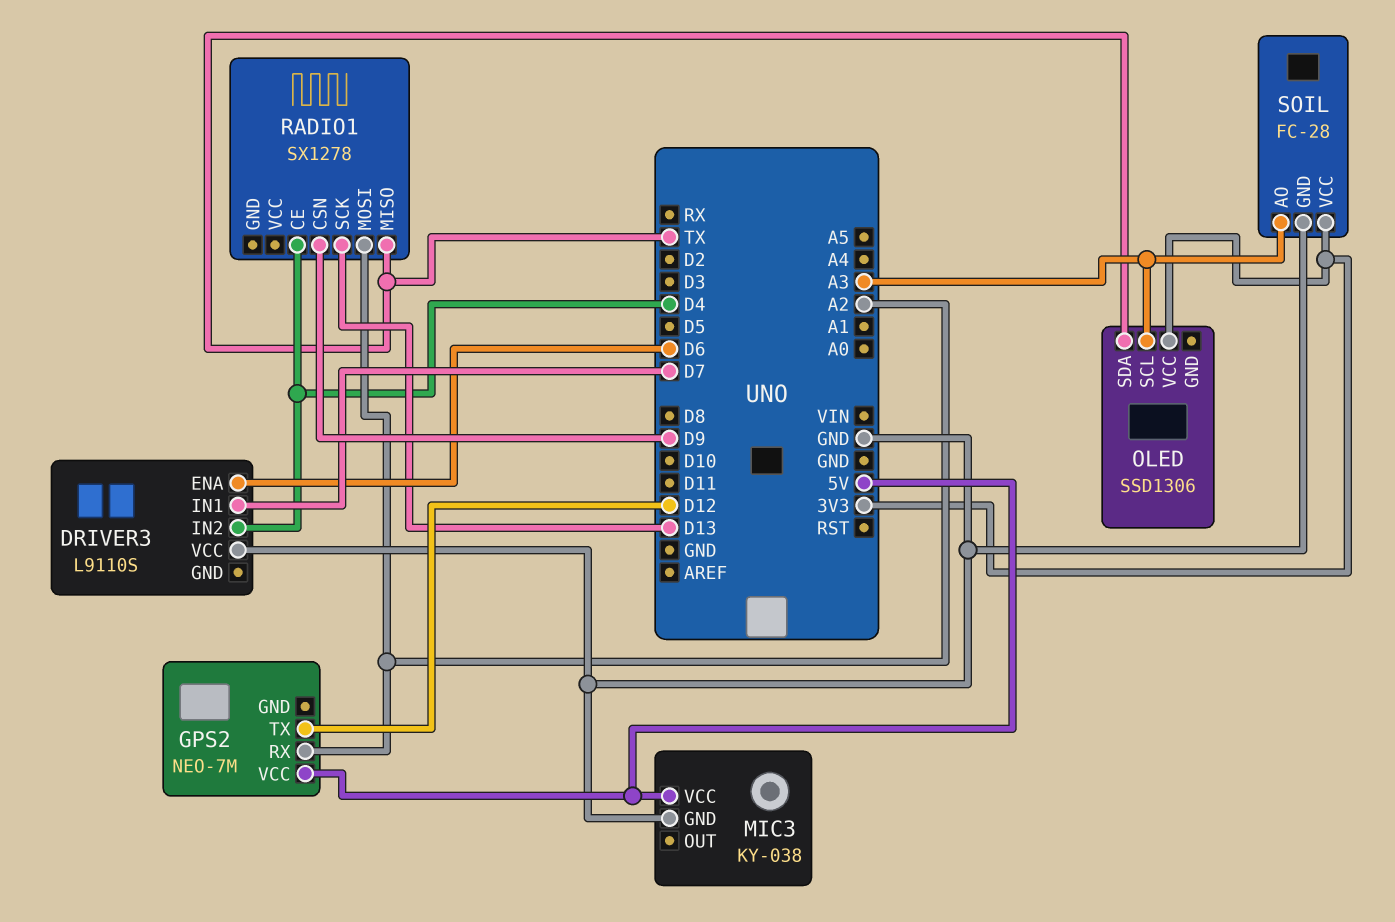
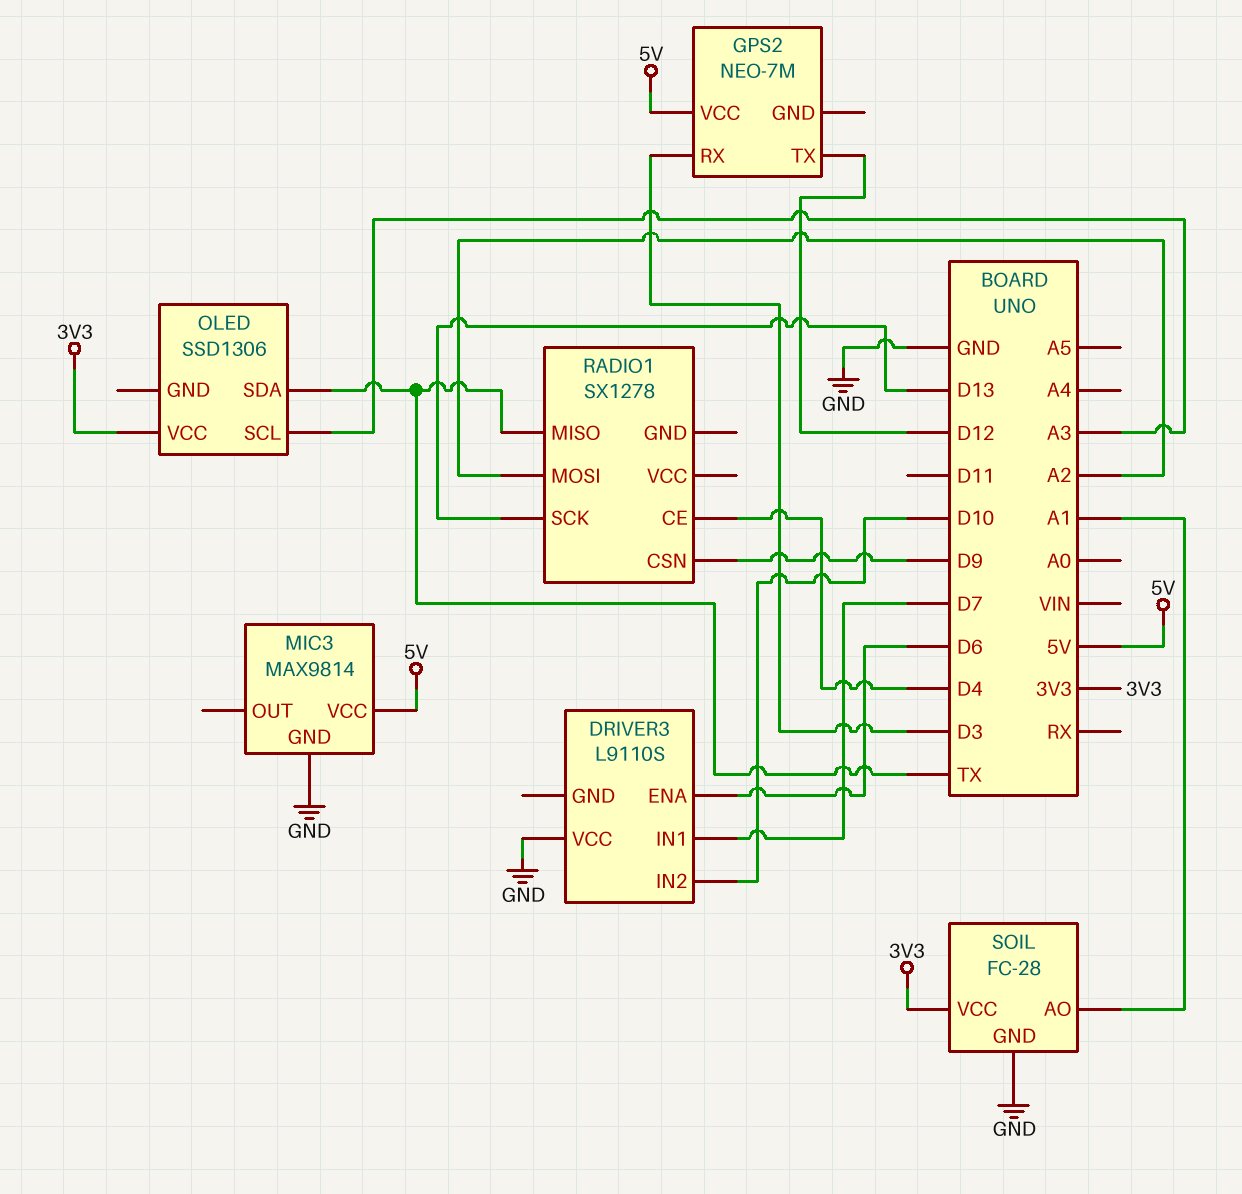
DRIVER3 pin IN2: D4 -> D10
GPS2 pin RX: A2 -> D3
MIC3: KY-038 -> MAX9814
SOIL pin AO: A3 -> A1

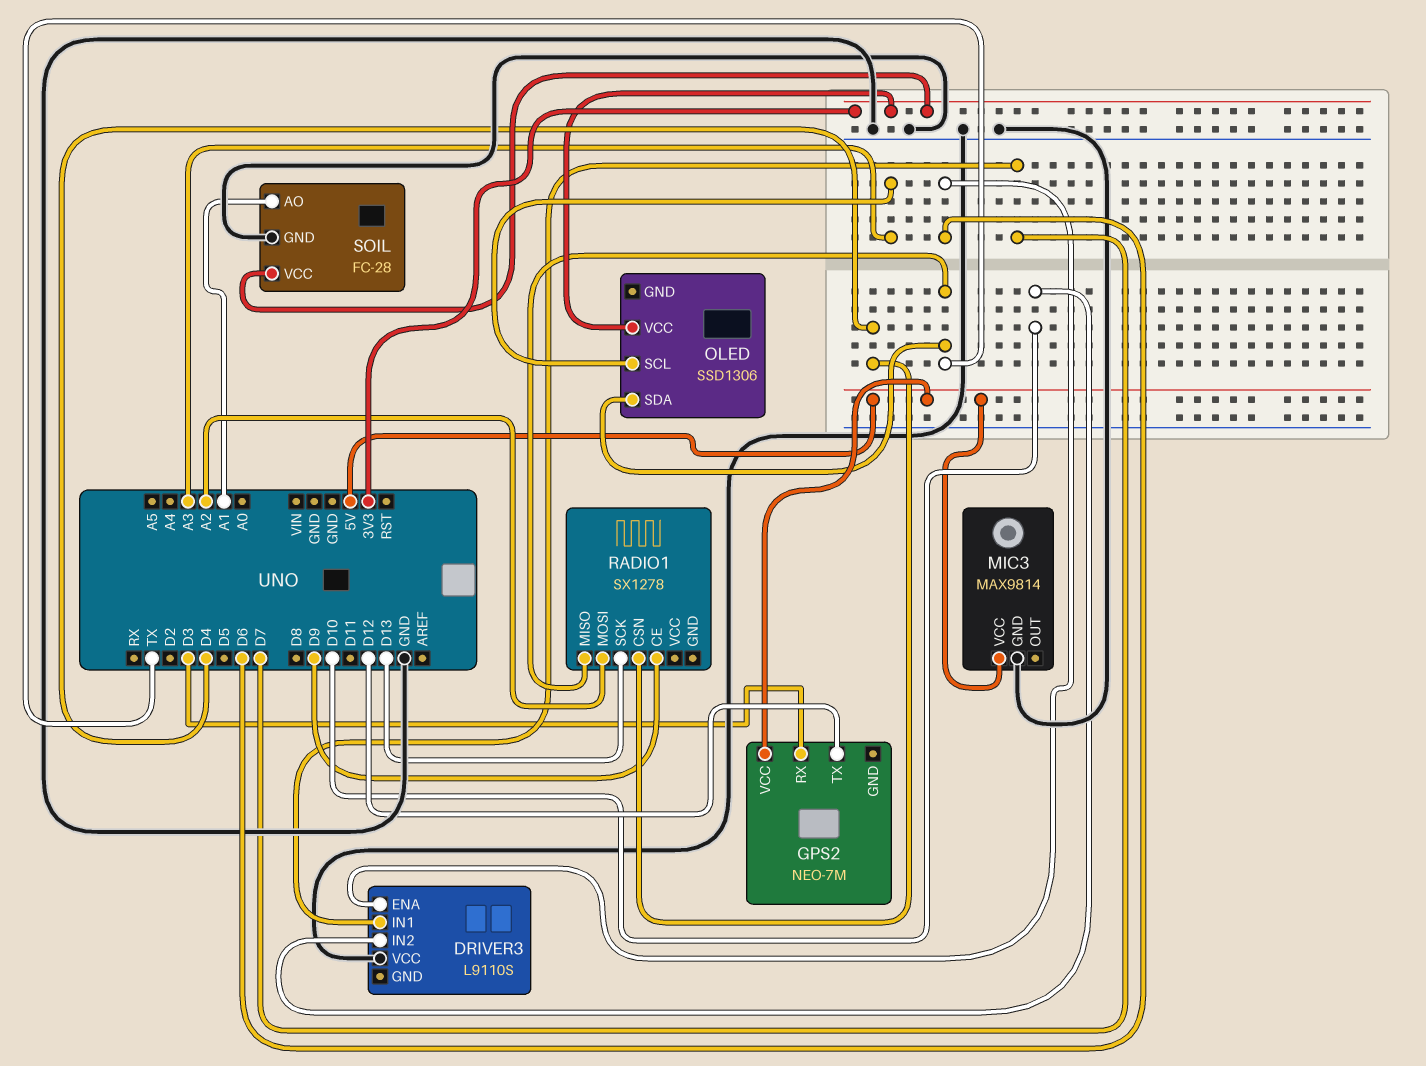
RADIO1 pin CE: D4 -> D9
RADIO1 pin CSN: D9 -> D4

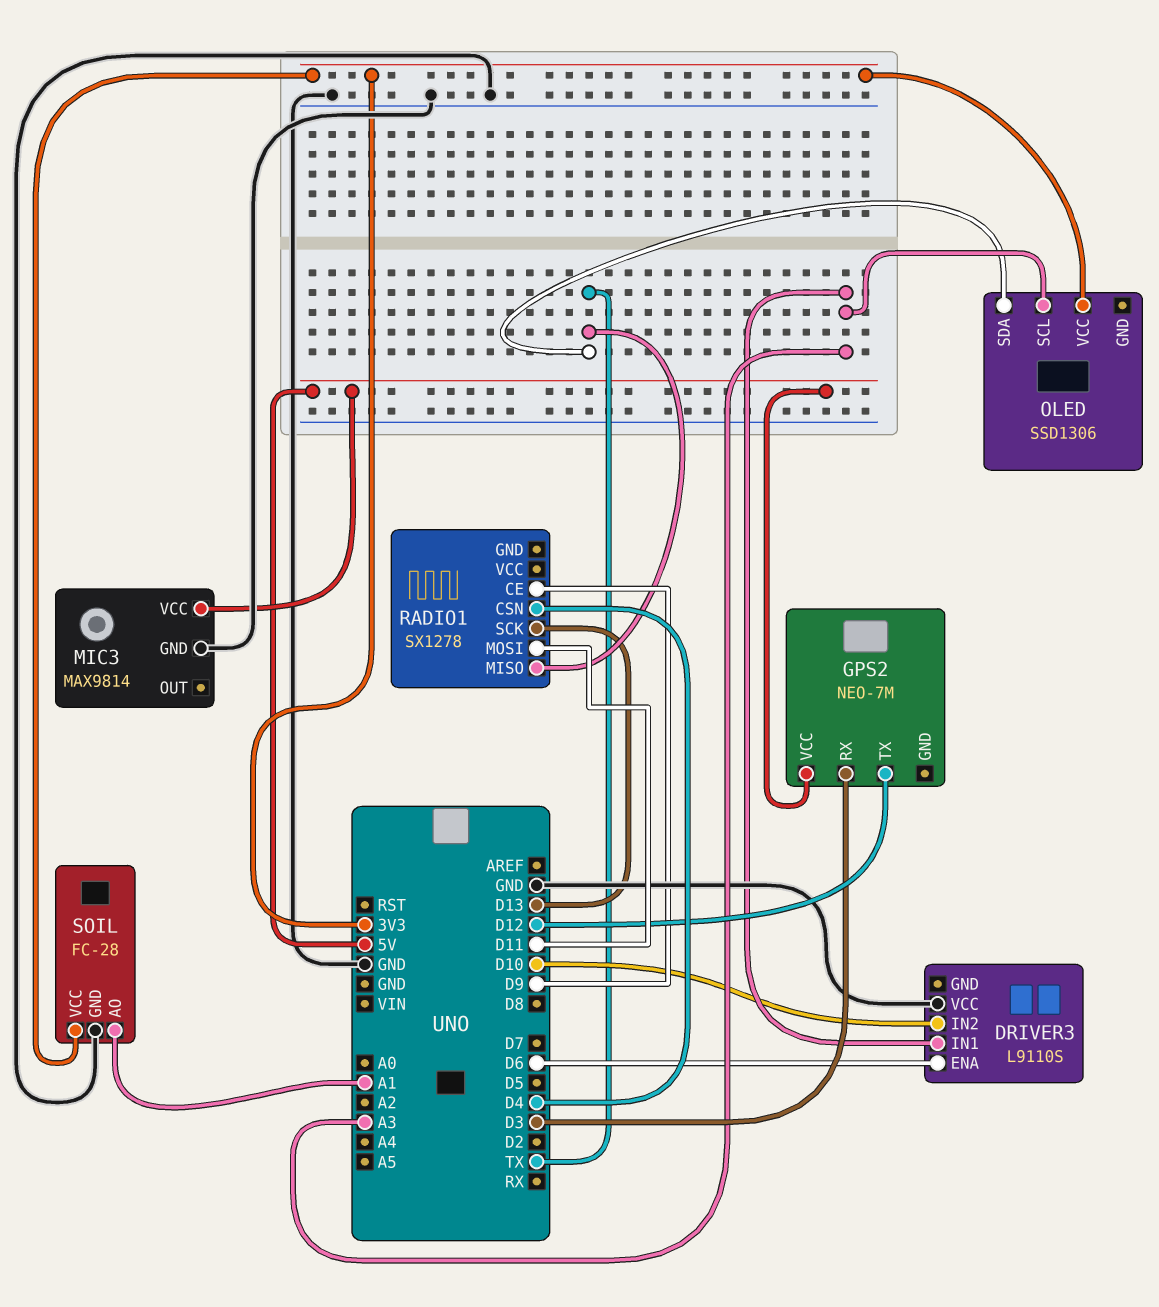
DRIVER3 pin IN1: D7 -> A3
RADIO1 pin MOSI: A2 -> D11

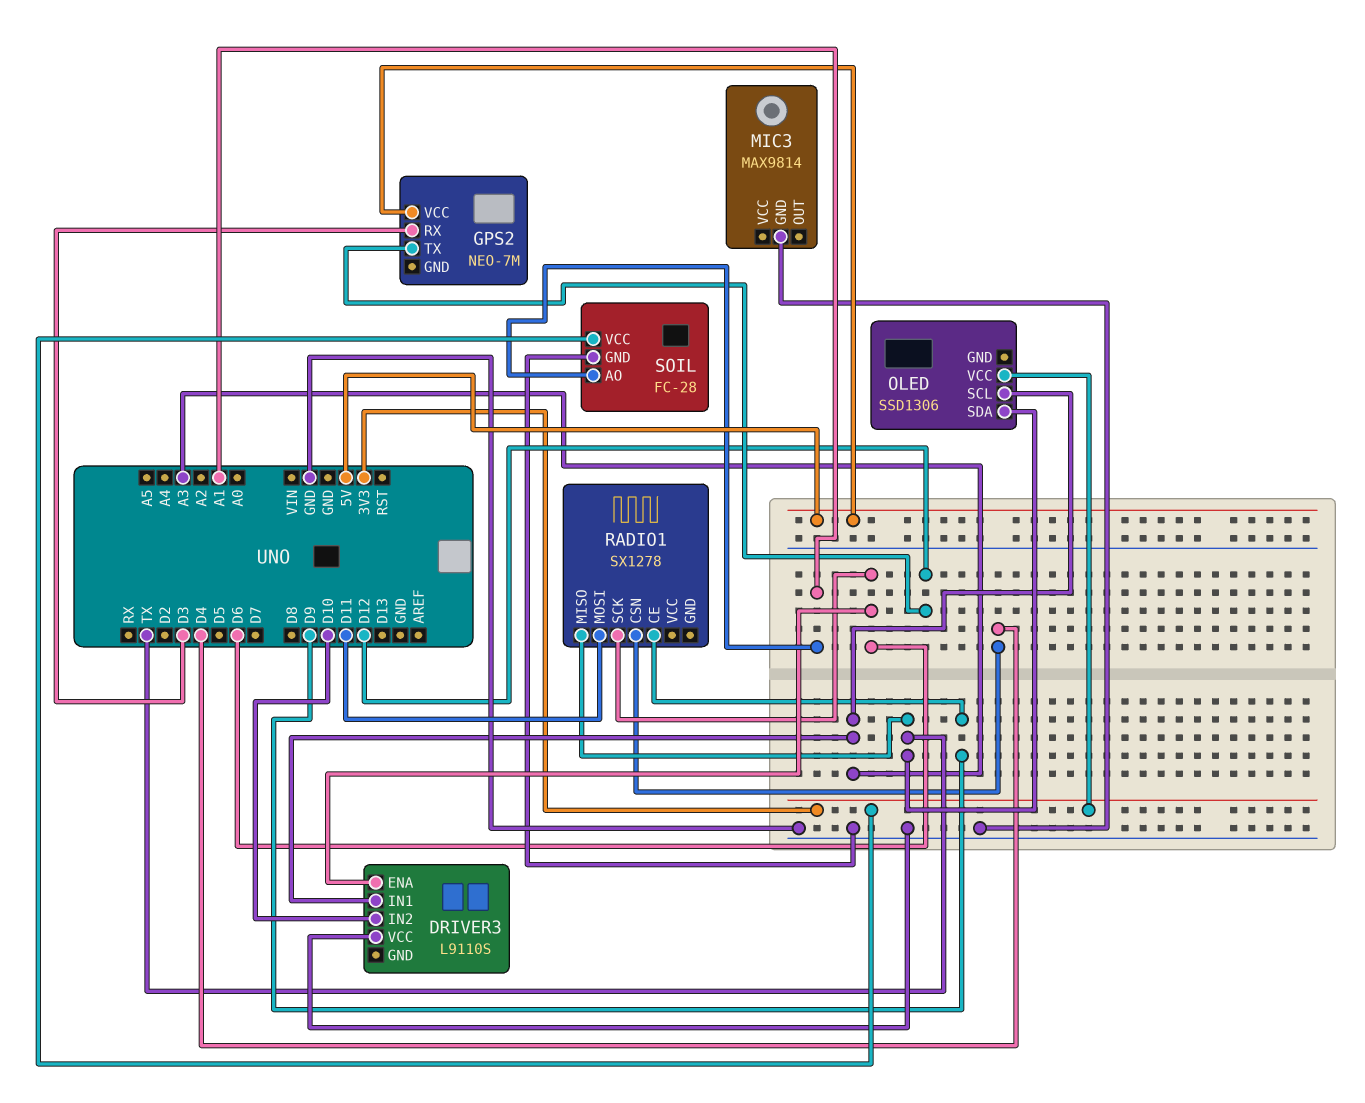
MIC3 pin VCC: 5V -> none
RADIO1 pin SCK: D13 -> D6

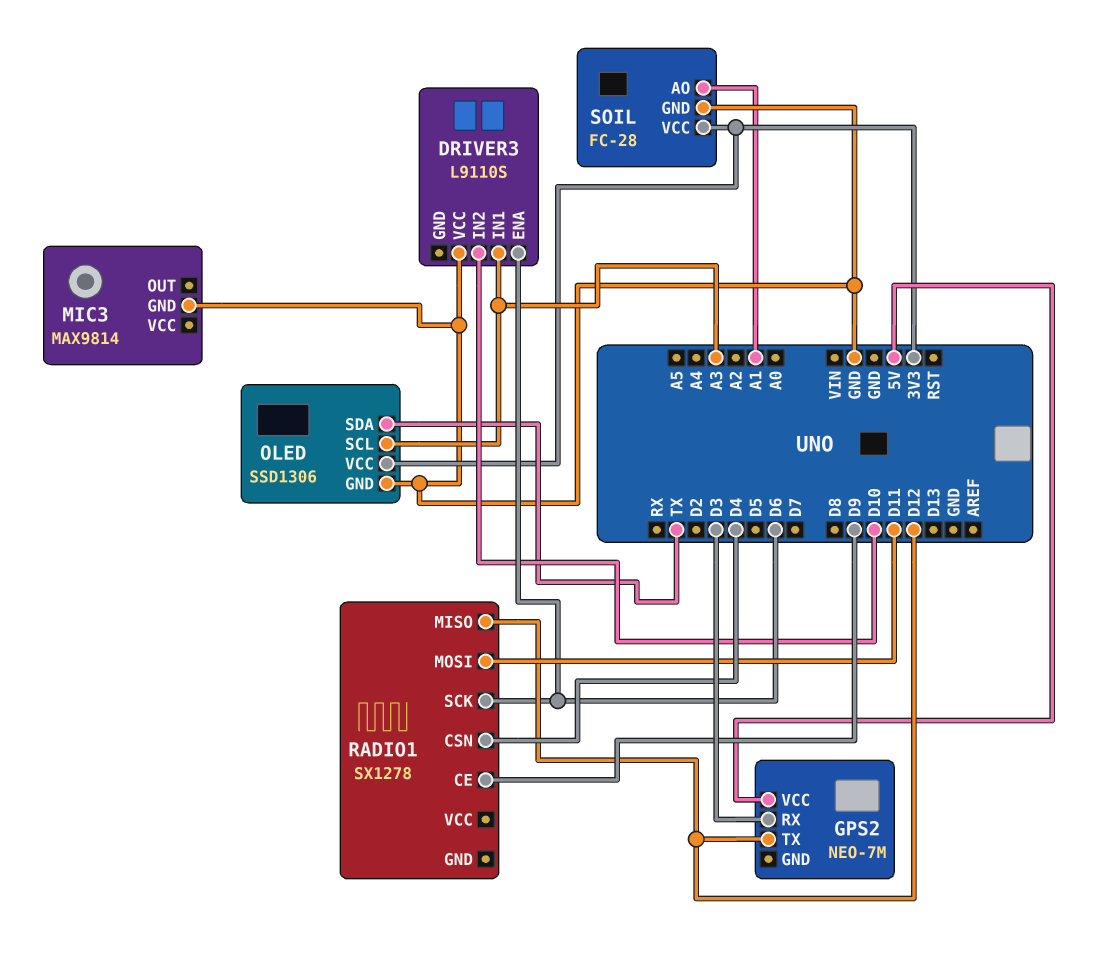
OLED pin GND: none -> GND
RADIO1 pin MISO: TX -> D12

